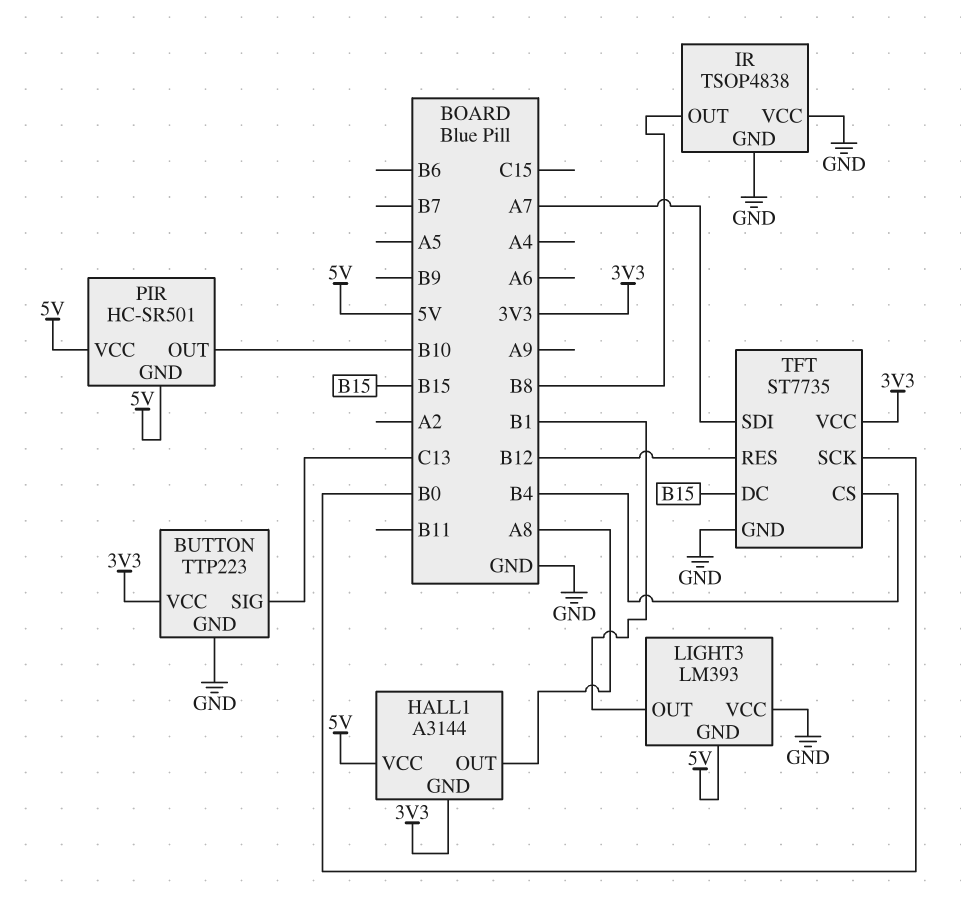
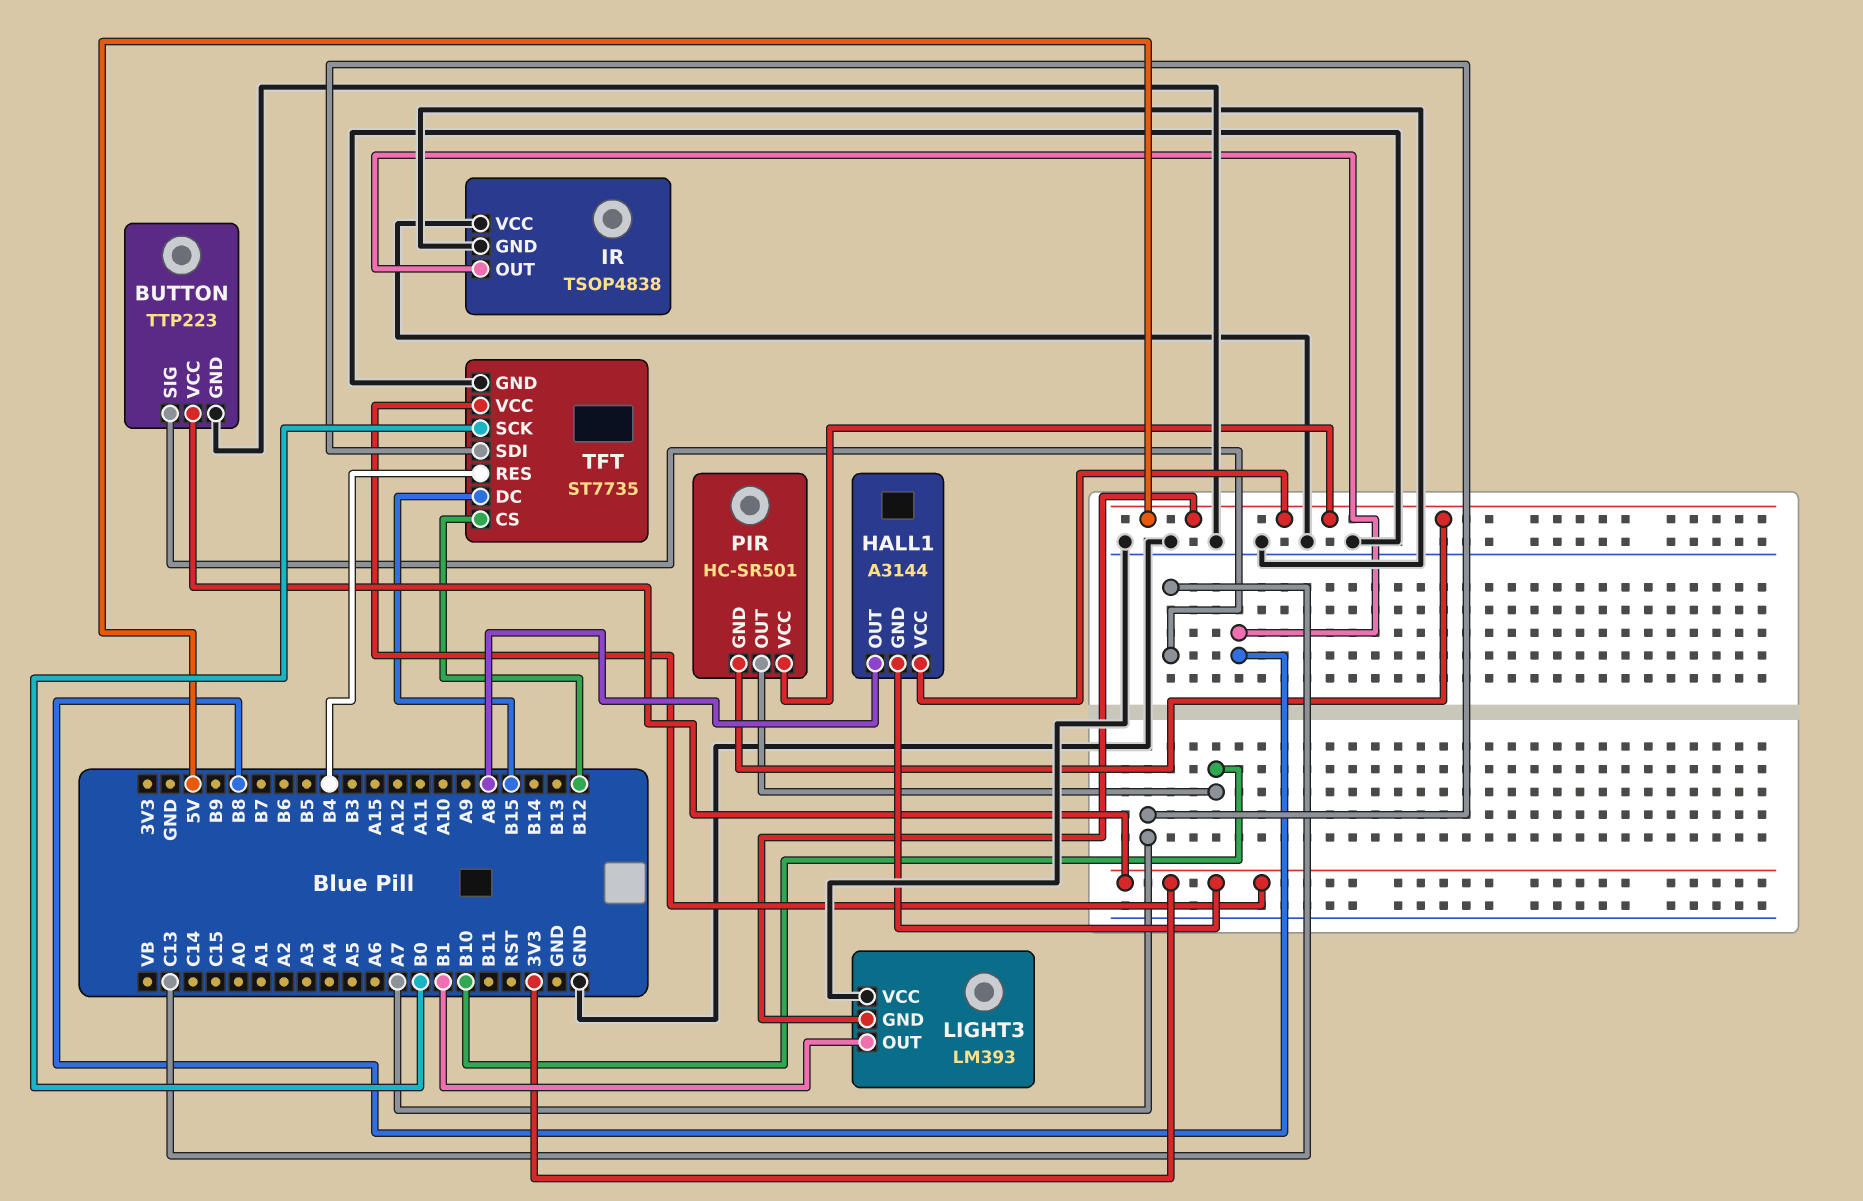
TFT pin CS: B4 -> B12
TFT pin RES: B12 -> B4

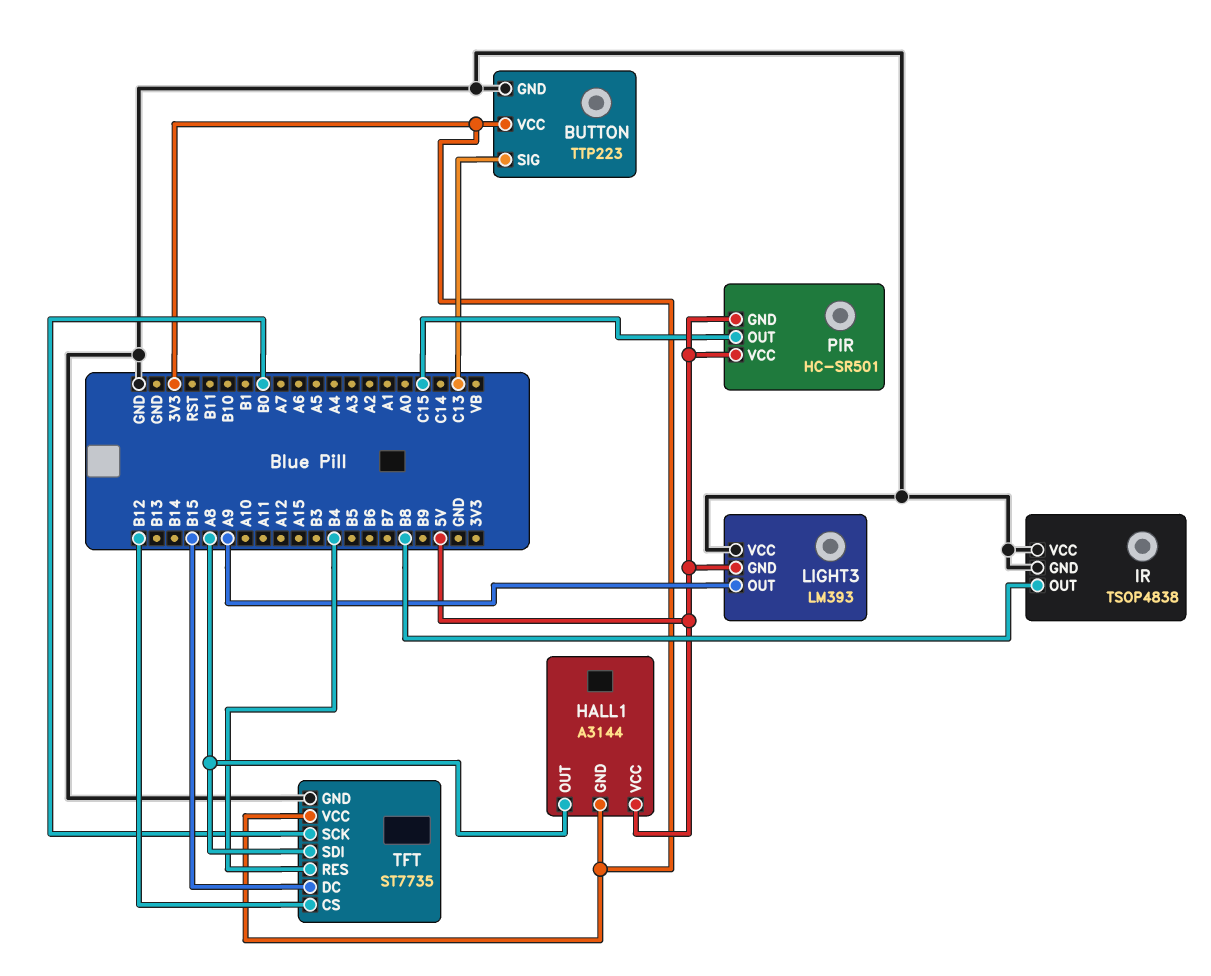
LIGHT3 pin OUT: B1 -> A9
PIR pin OUT: B10 -> C15
TFT pin SDI: A7 -> A8

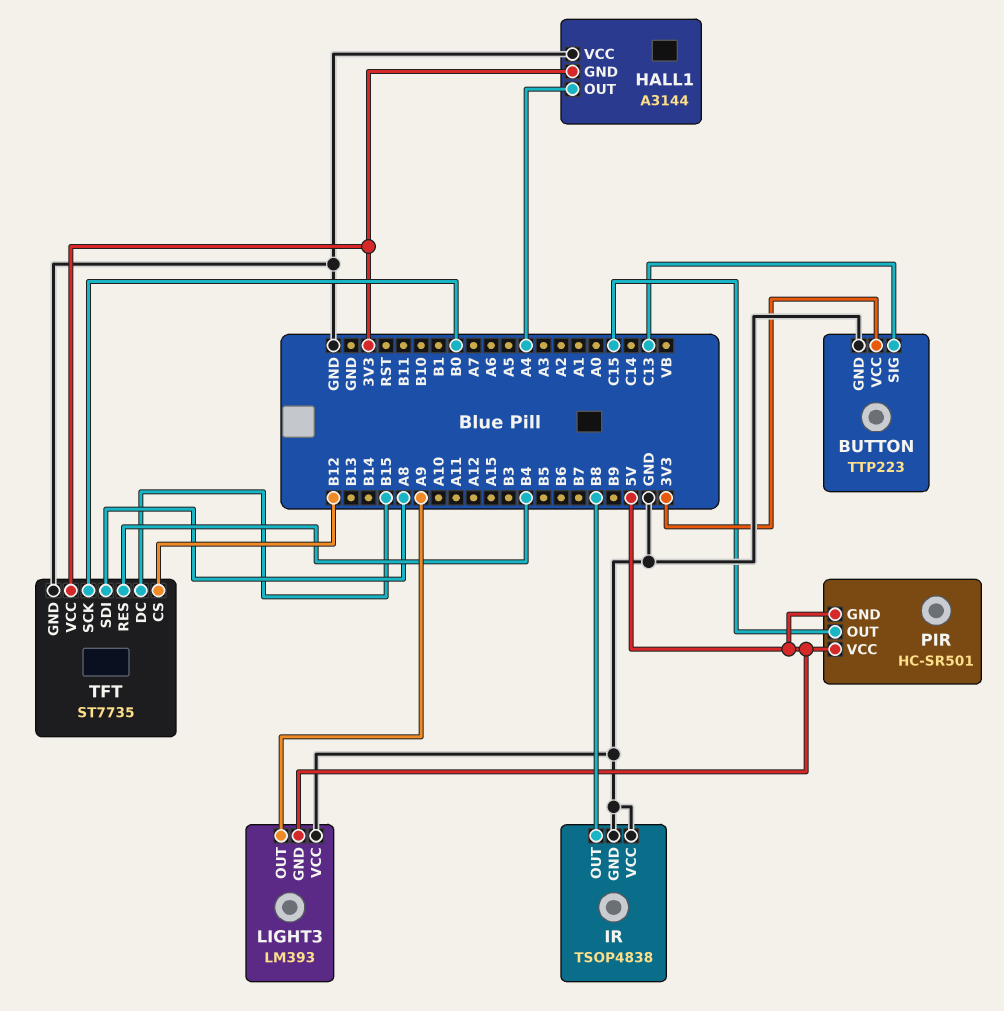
HALL1 pin OUT: A8 -> A4
HALL1 pin VCC: 5V -> GND

